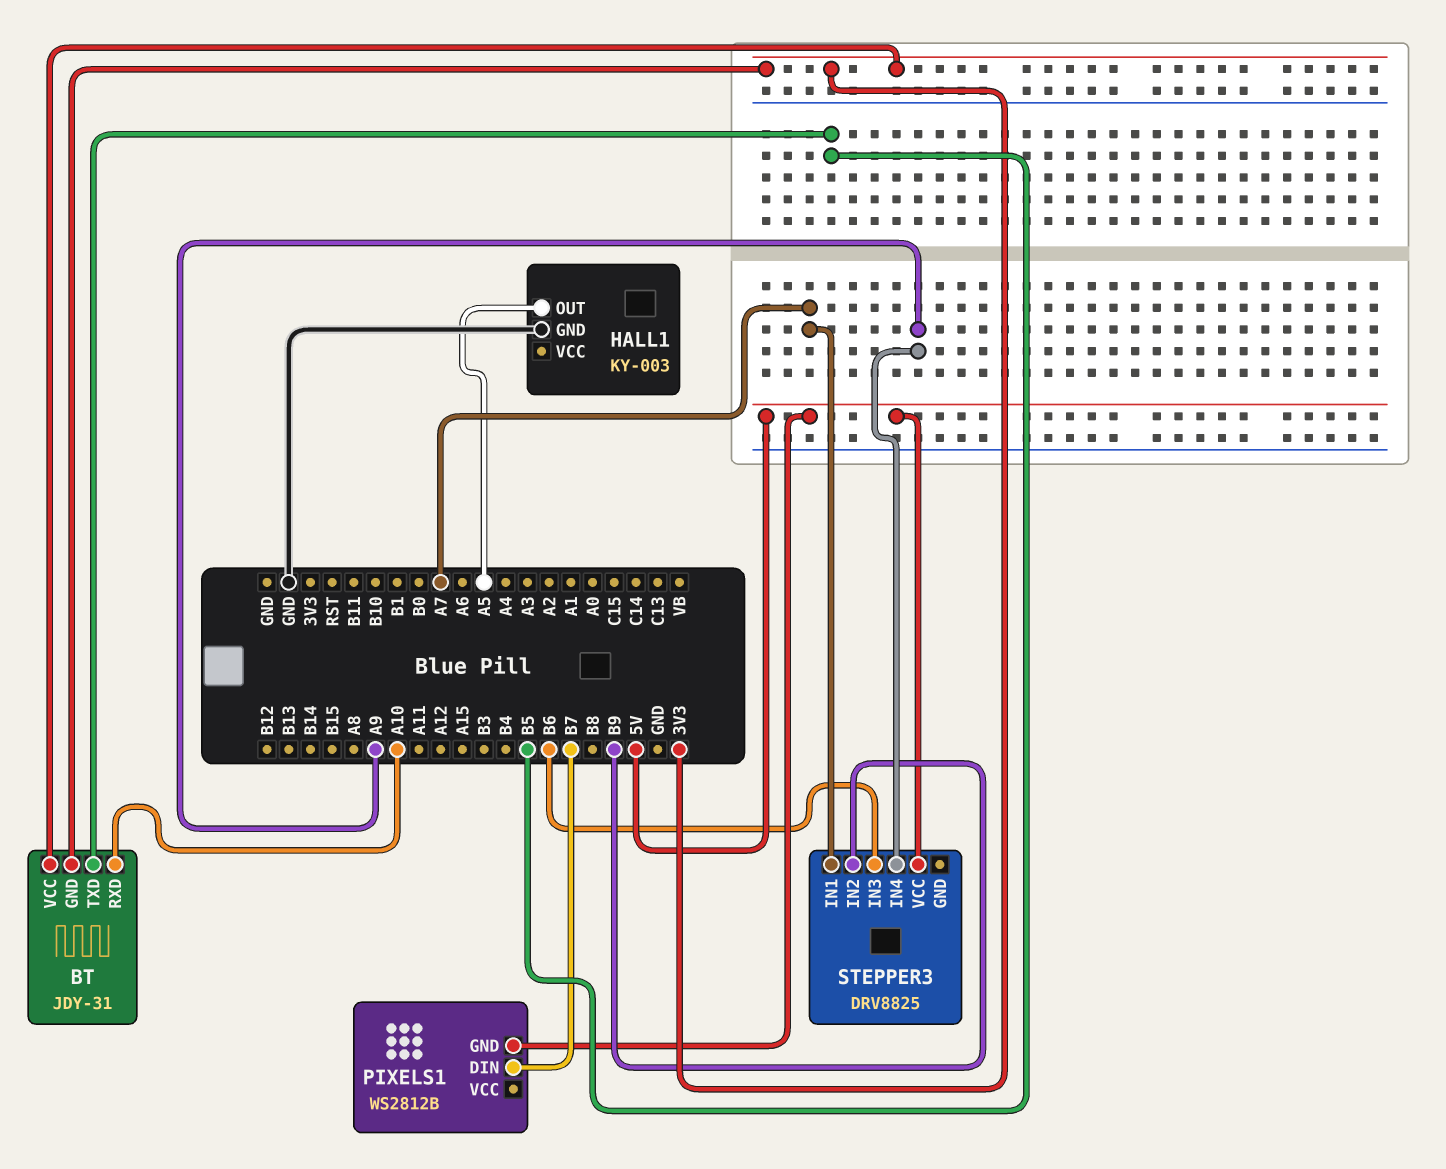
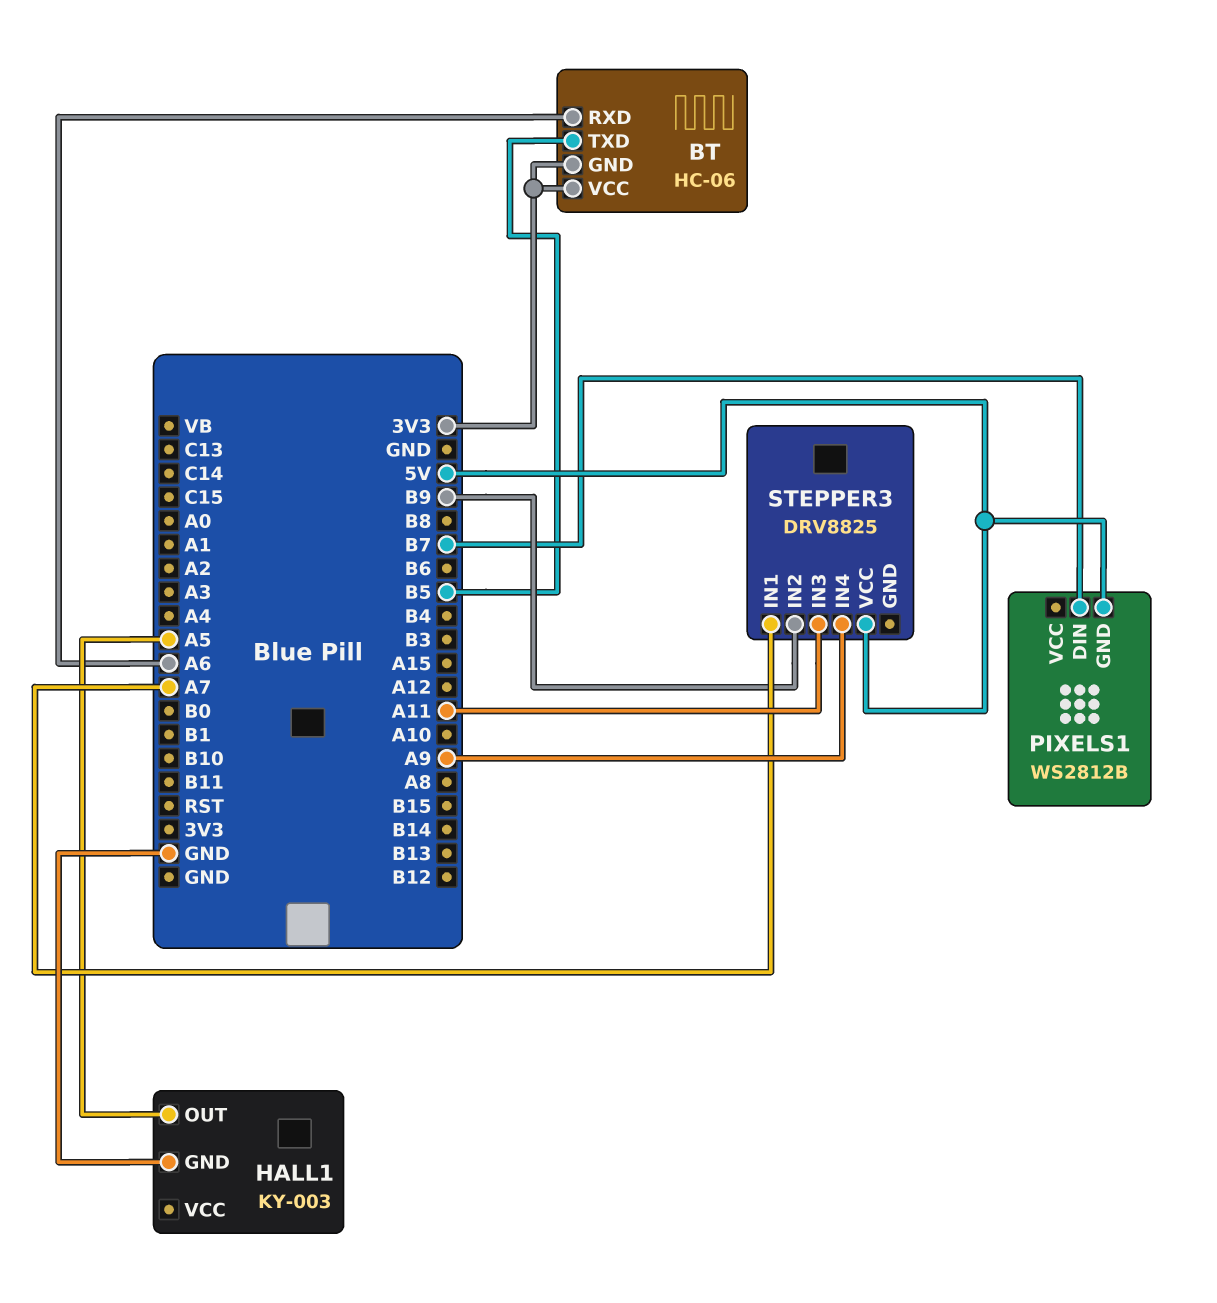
BT: JDY-31 -> HC-06
BT pin RXD: A10 -> A6
STEPPER3 pin IN3: B6 -> A11

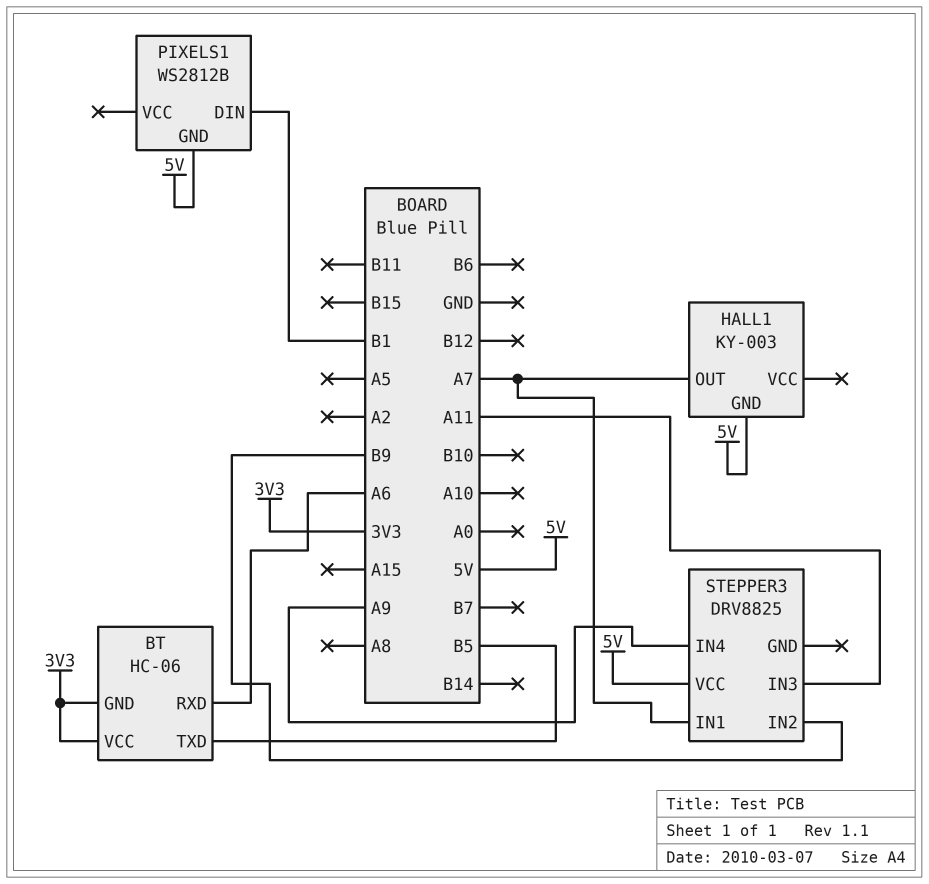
HALL1 pin GND: GND -> 5V
HALL1 pin OUT: A5 -> A7
PIXELS1 pin DIN: B7 -> B1

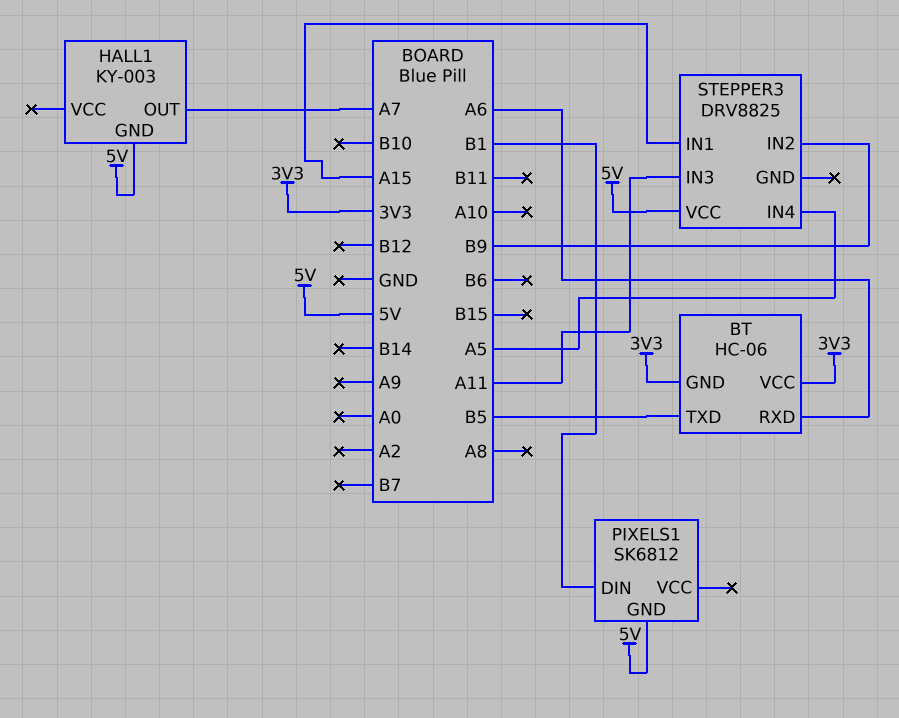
PIXELS1: WS2812B -> SK6812
STEPPER3 pin IN1: A7 -> A15
STEPPER3 pin IN4: A9 -> A5

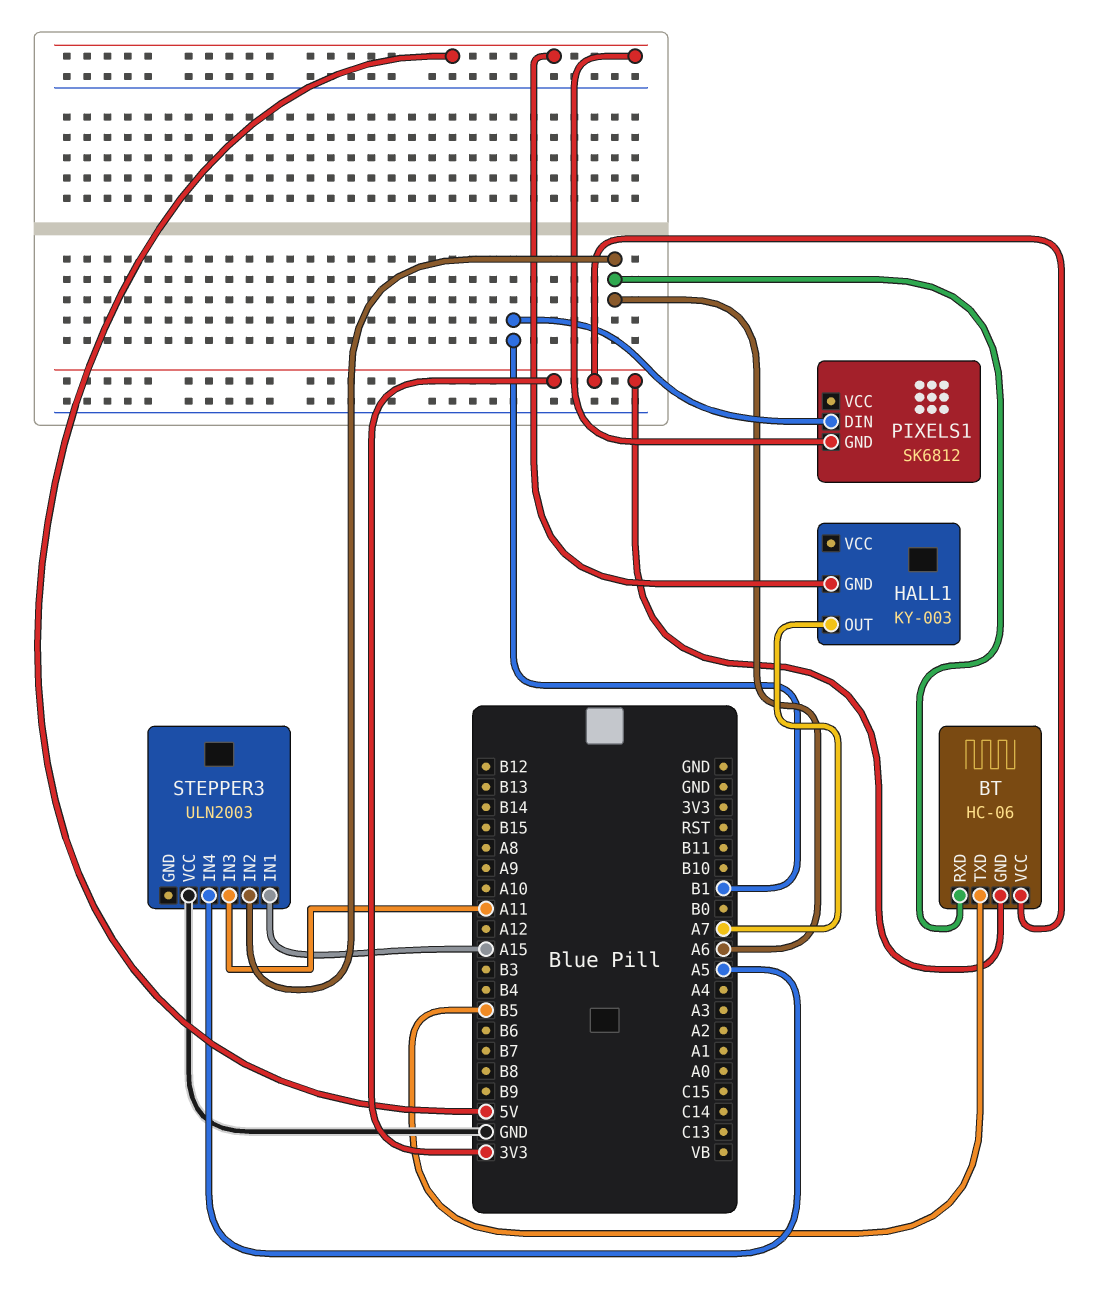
STEPPER3: DRV8825 -> ULN2003
STEPPER3 pin IN2: B9 -> A6
STEPPER3 pin VCC: 5V -> GND

